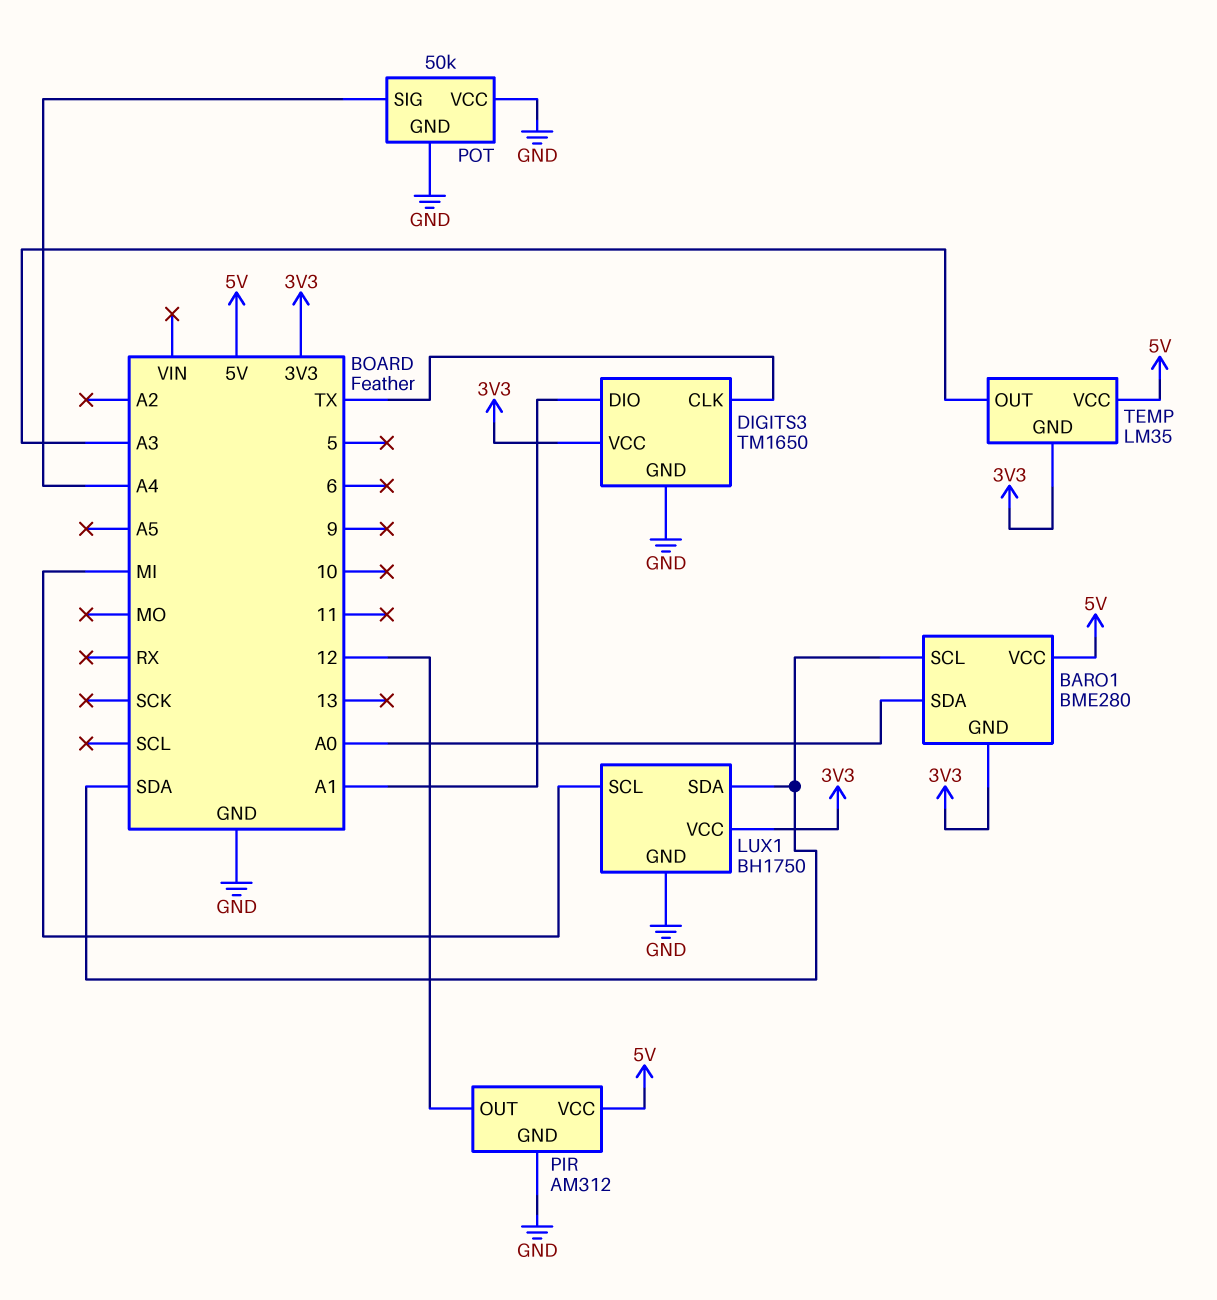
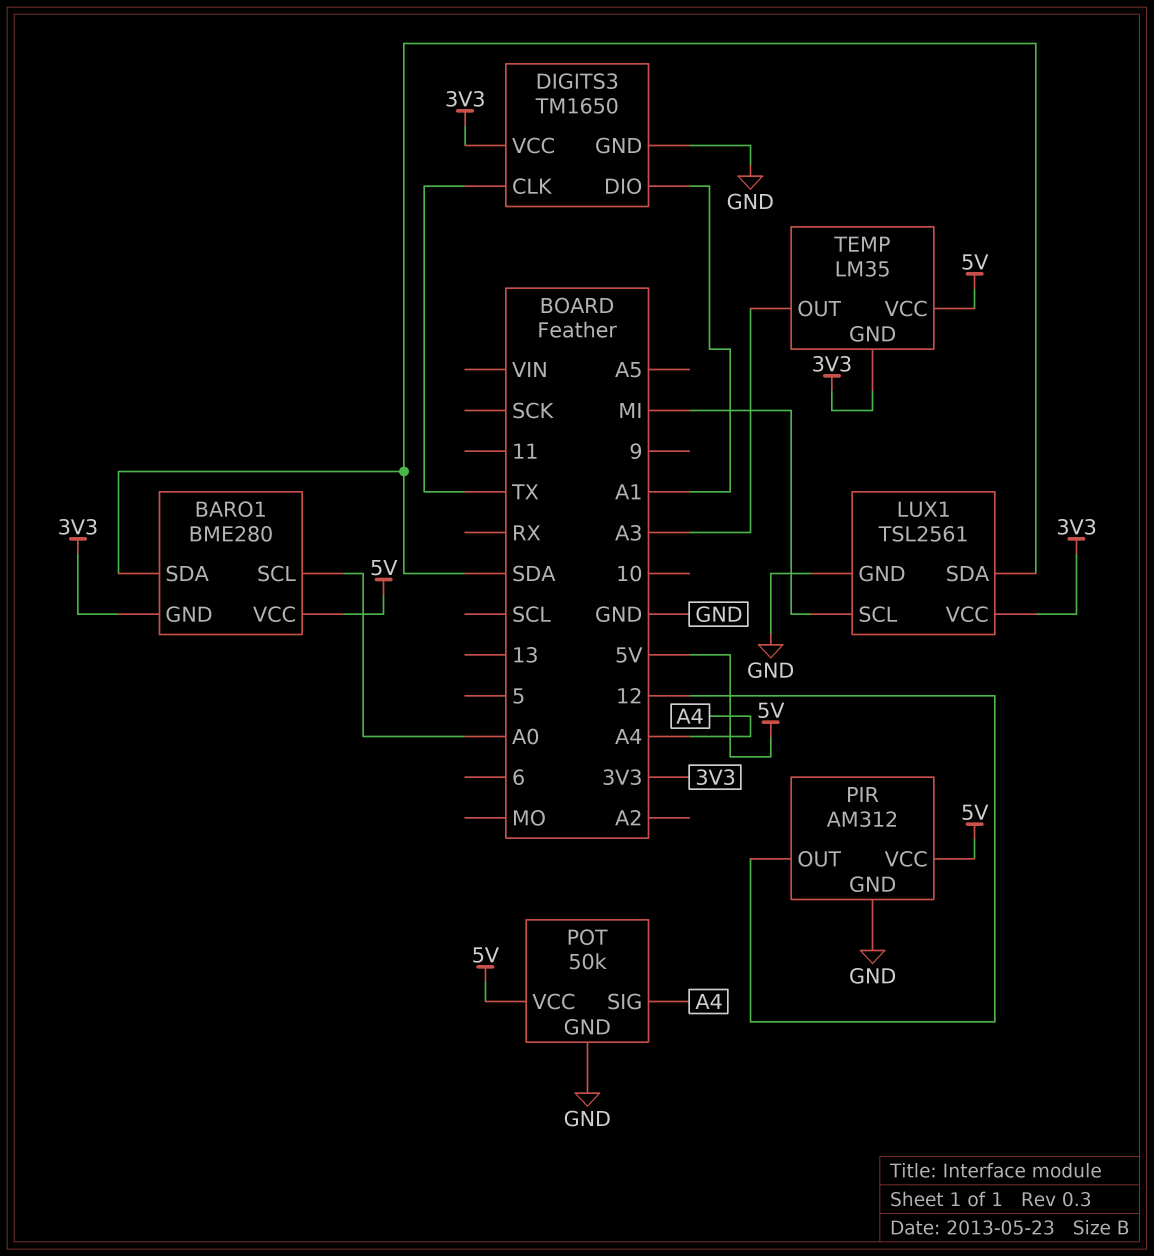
BARO1 pin SCL: SDA -> A0
BARO1 pin SDA: A0 -> SDA
LUX1: BH1750 -> TSL2561
POT pin VCC: GND -> 5V

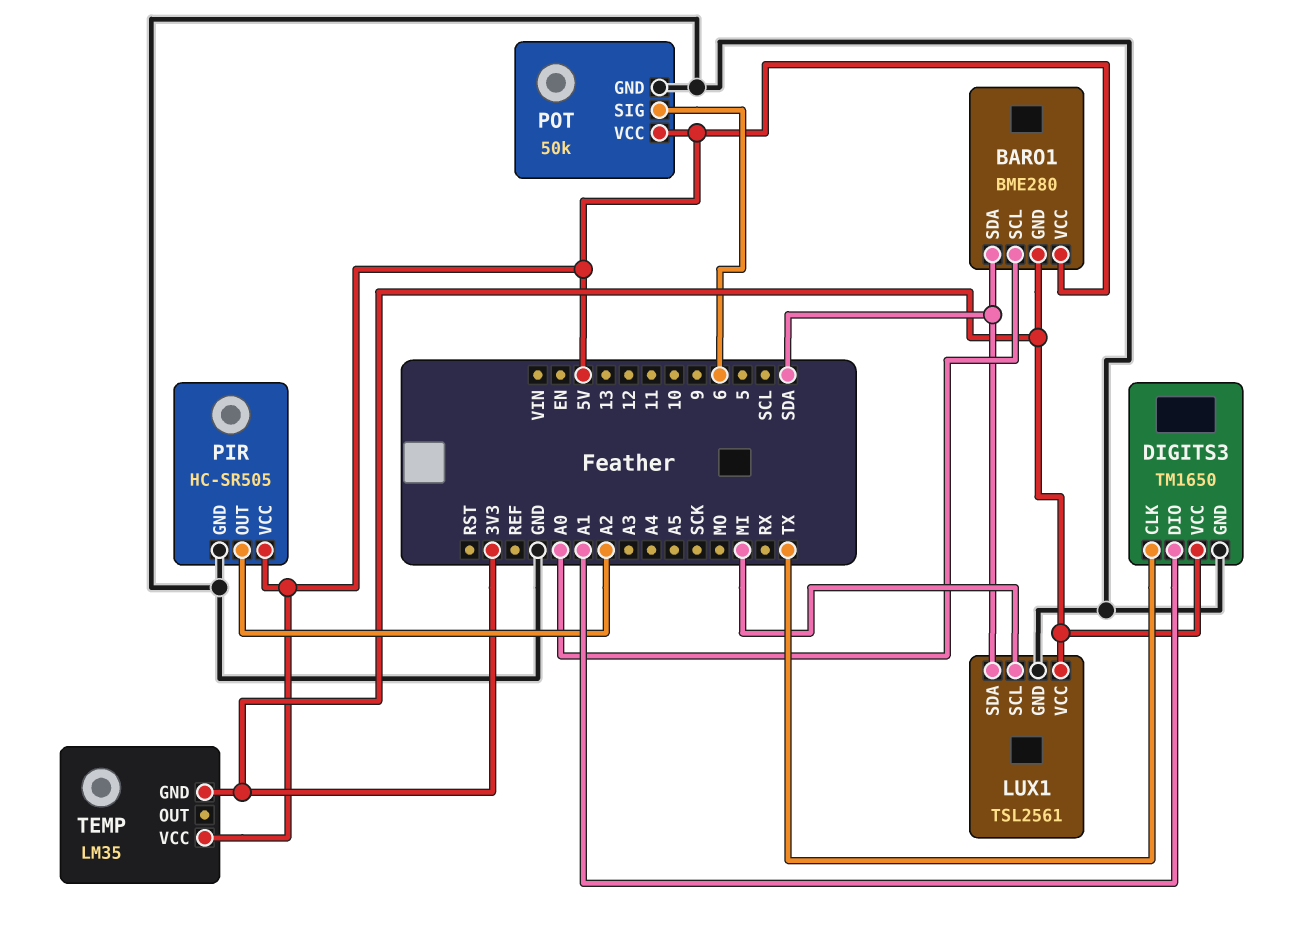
PIR: AM312 -> HC-SR505
PIR pin OUT: 12 -> A2
POT pin SIG: A4 -> 6
TEMP pin OUT: A3 -> none

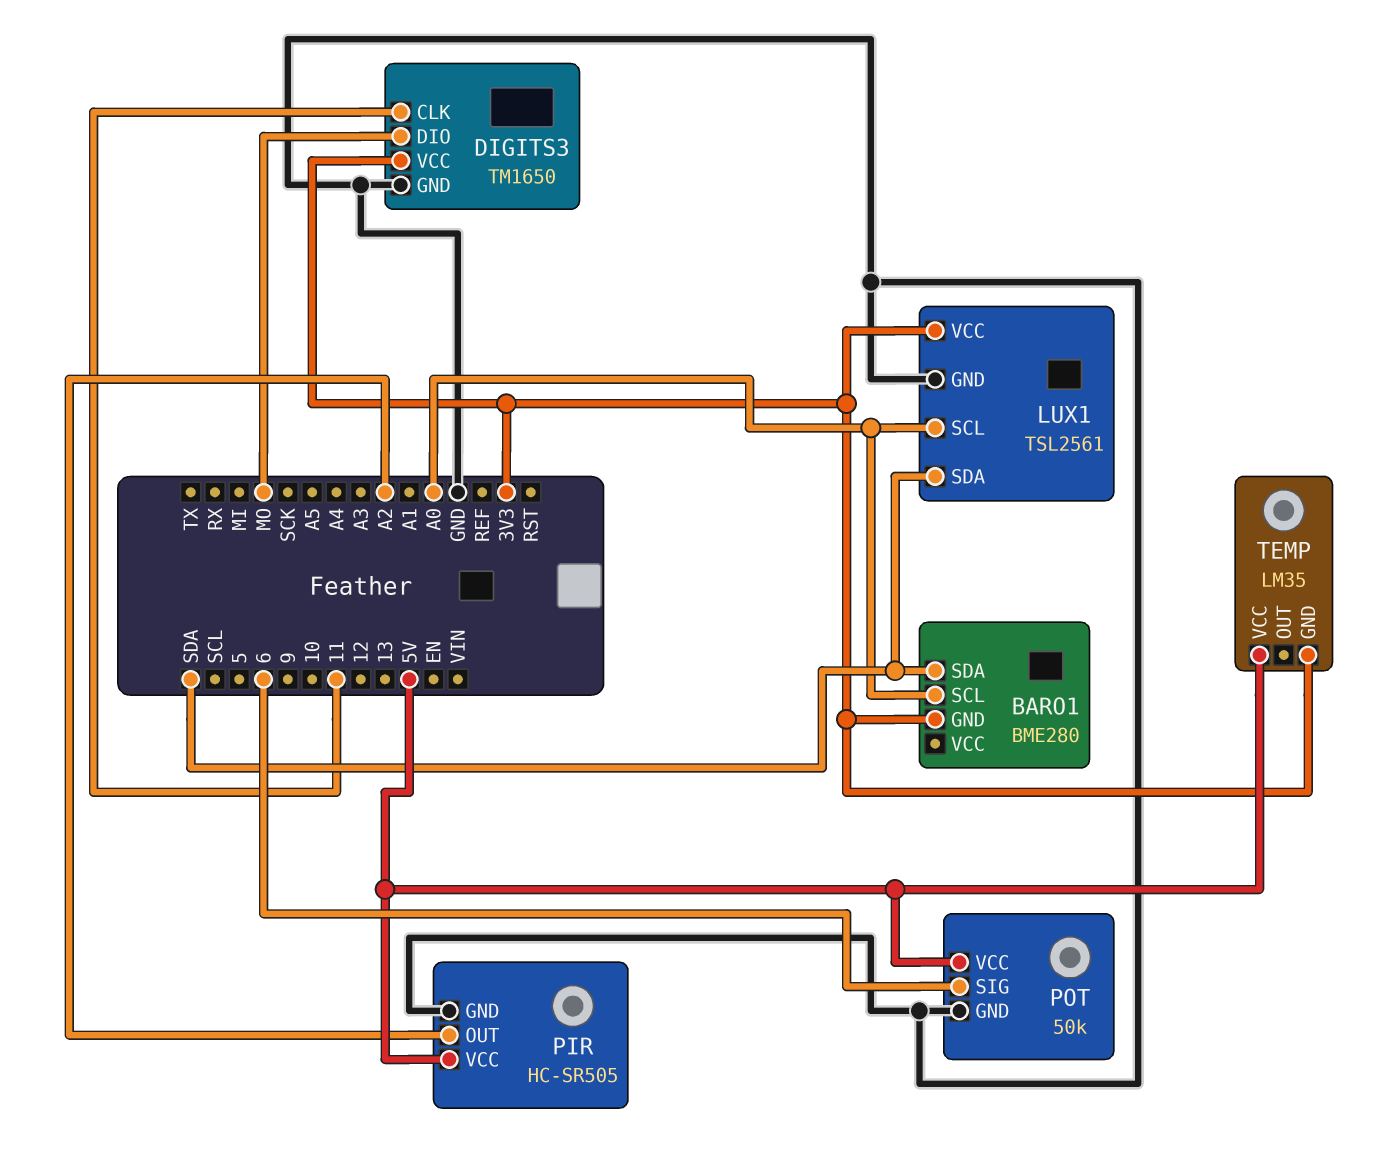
BARO1 pin VCC: 5V -> none
DIGITS3 pin CLK: TX -> 11
DIGITS3 pin DIO: A1 -> MO
LUX1 pin SCL: MI -> A0

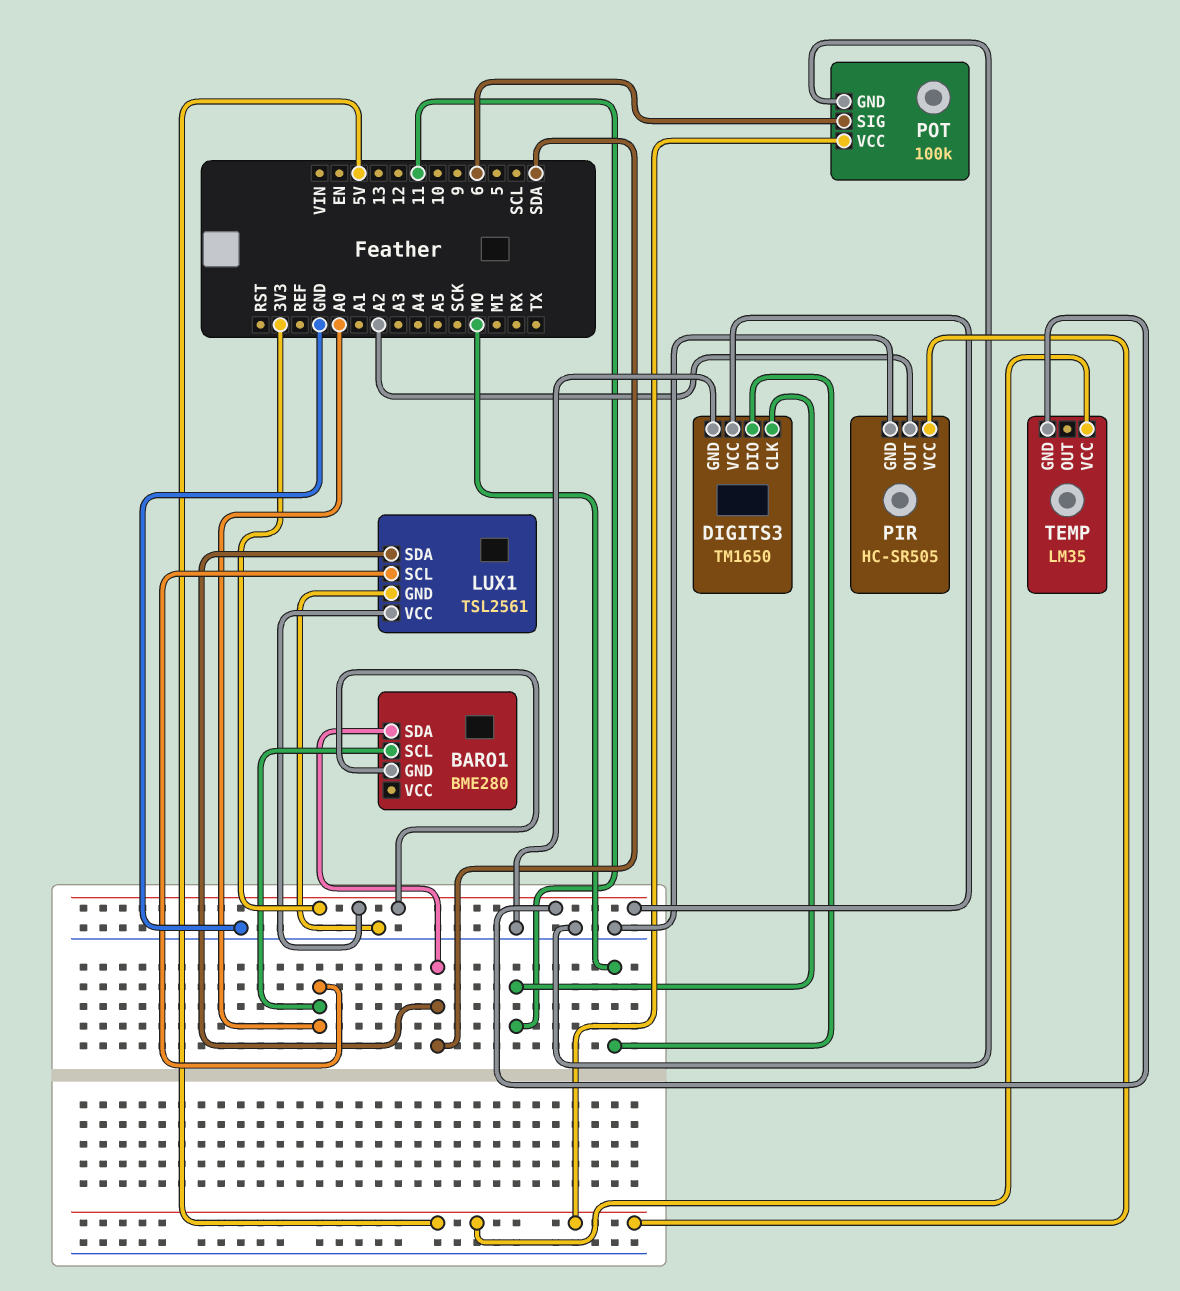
POT: 50k -> 100k

